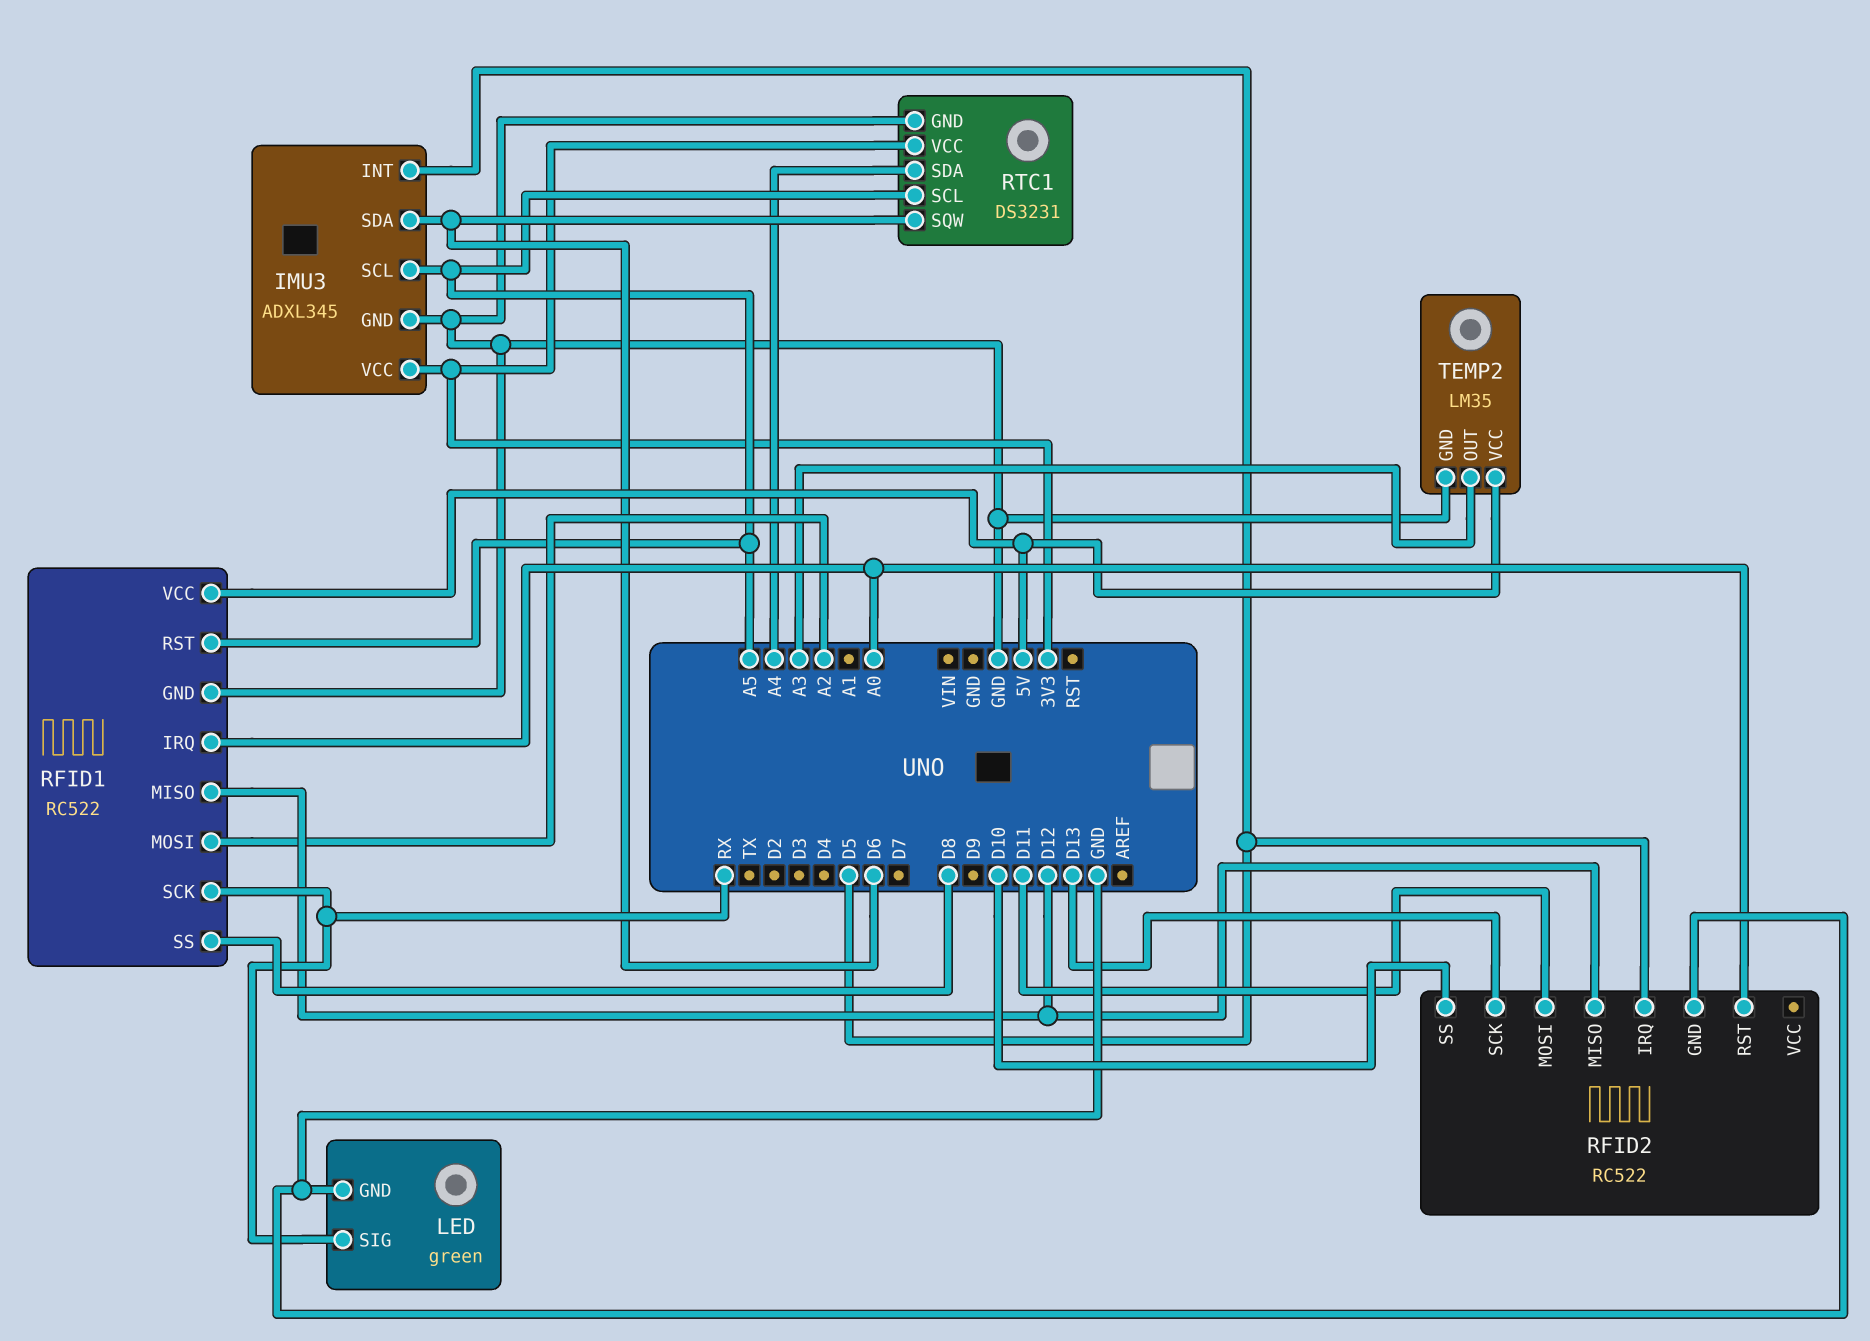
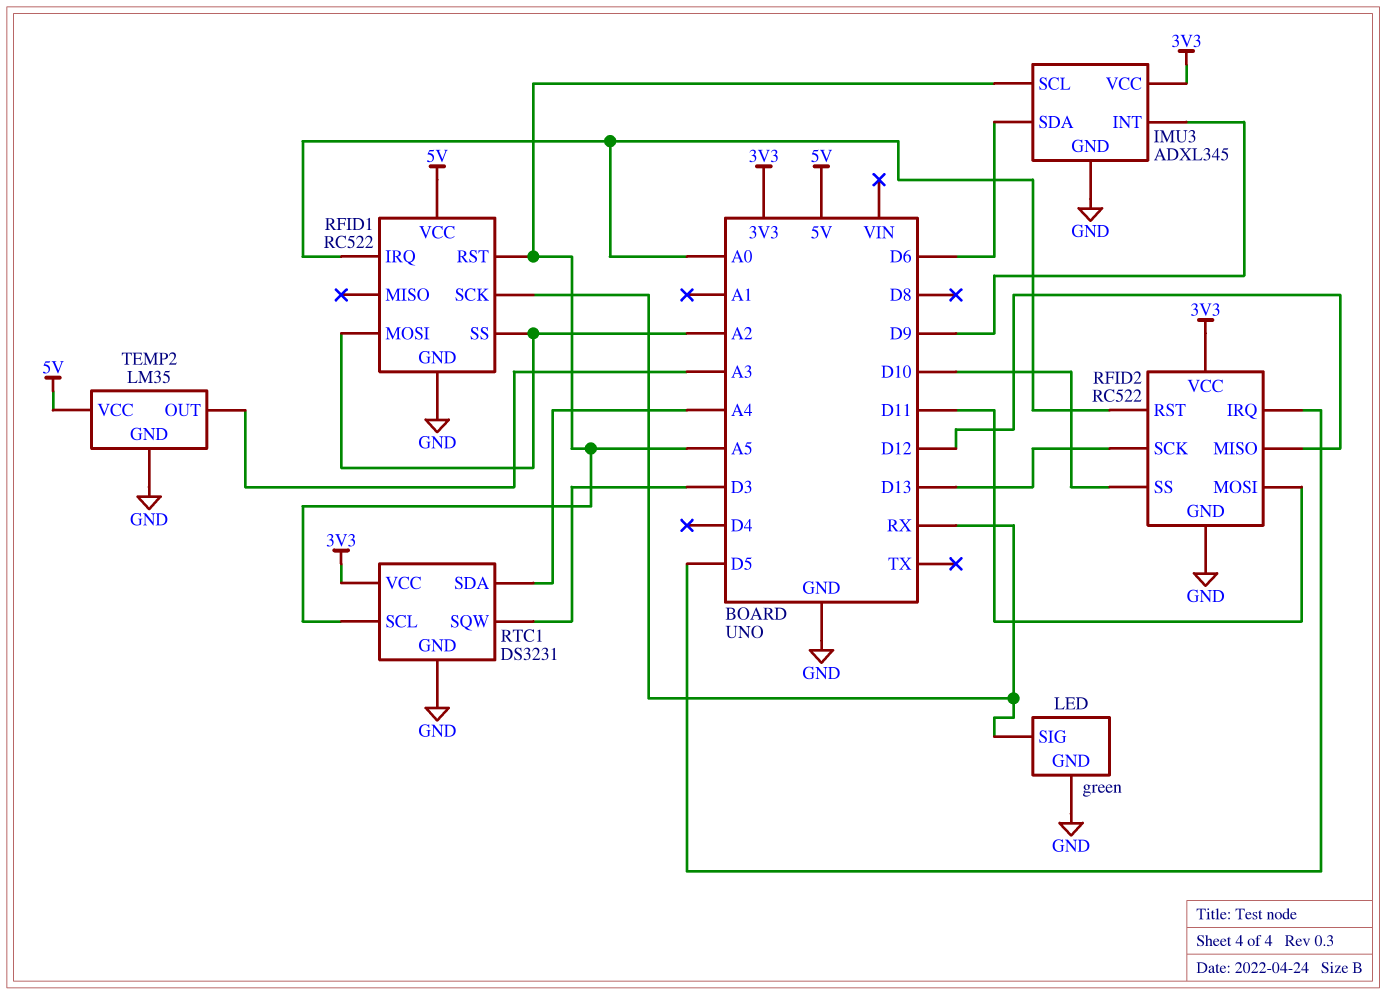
IMU3 pin INT: D5 -> D9
RFID1 pin MISO: D12 -> none
RFID1 pin SS: D8 -> A2
RFID2 pin VCC: none -> 3V3
RTC1 pin SQW: D6 -> D3

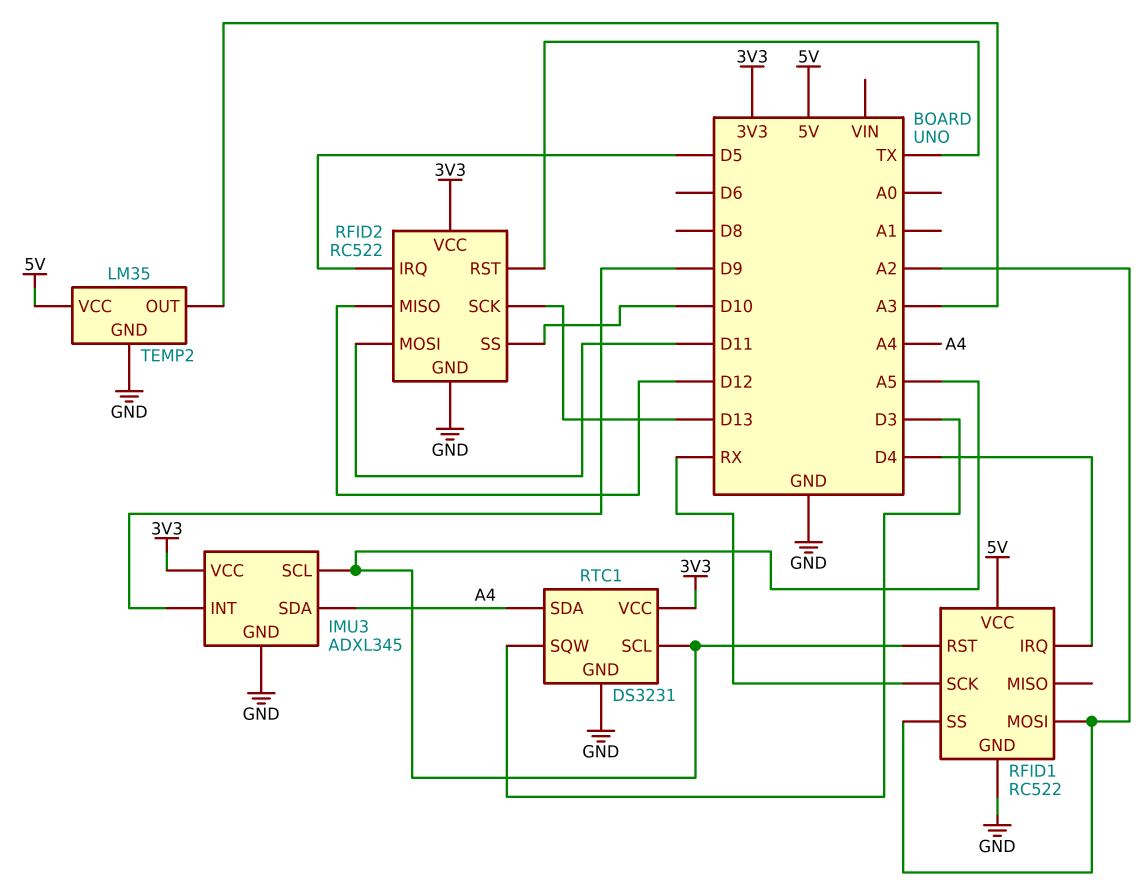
IMU3 pin SDA: D6 -> A4
LED: green -> none
LED pin GND: GND -> none
LED pin SIG: RX -> none
RFID1 pin IRQ: A0 -> D4
RFID2 pin RST: A0 -> TX

